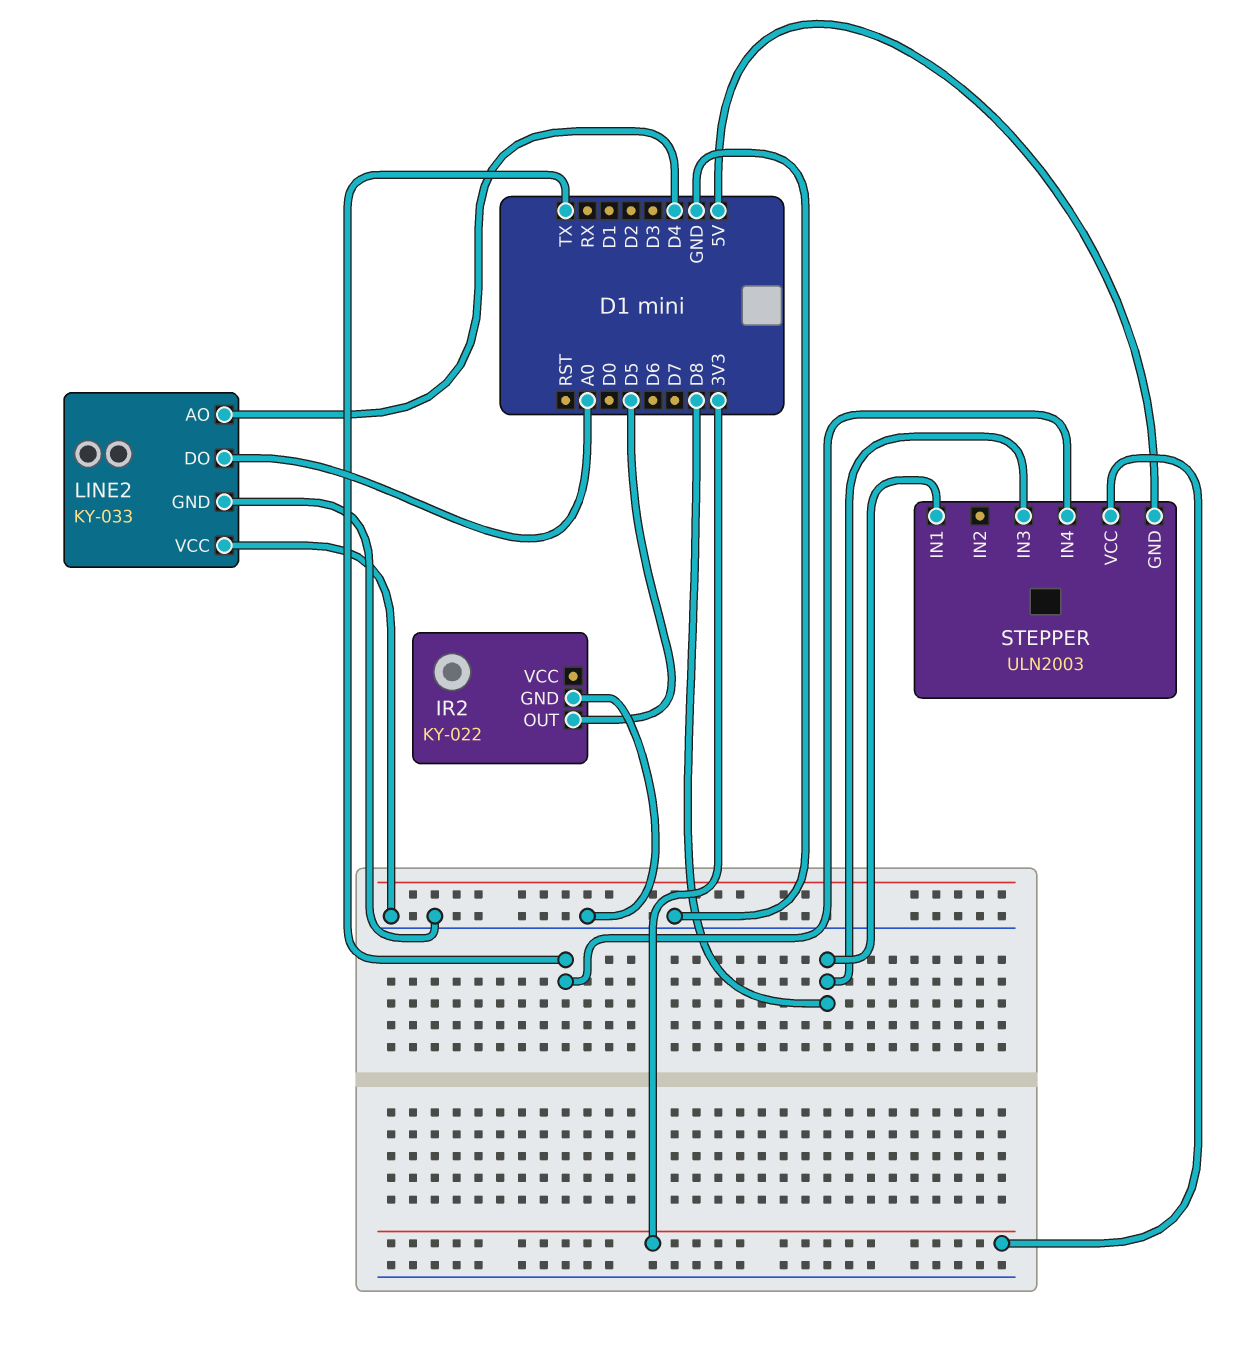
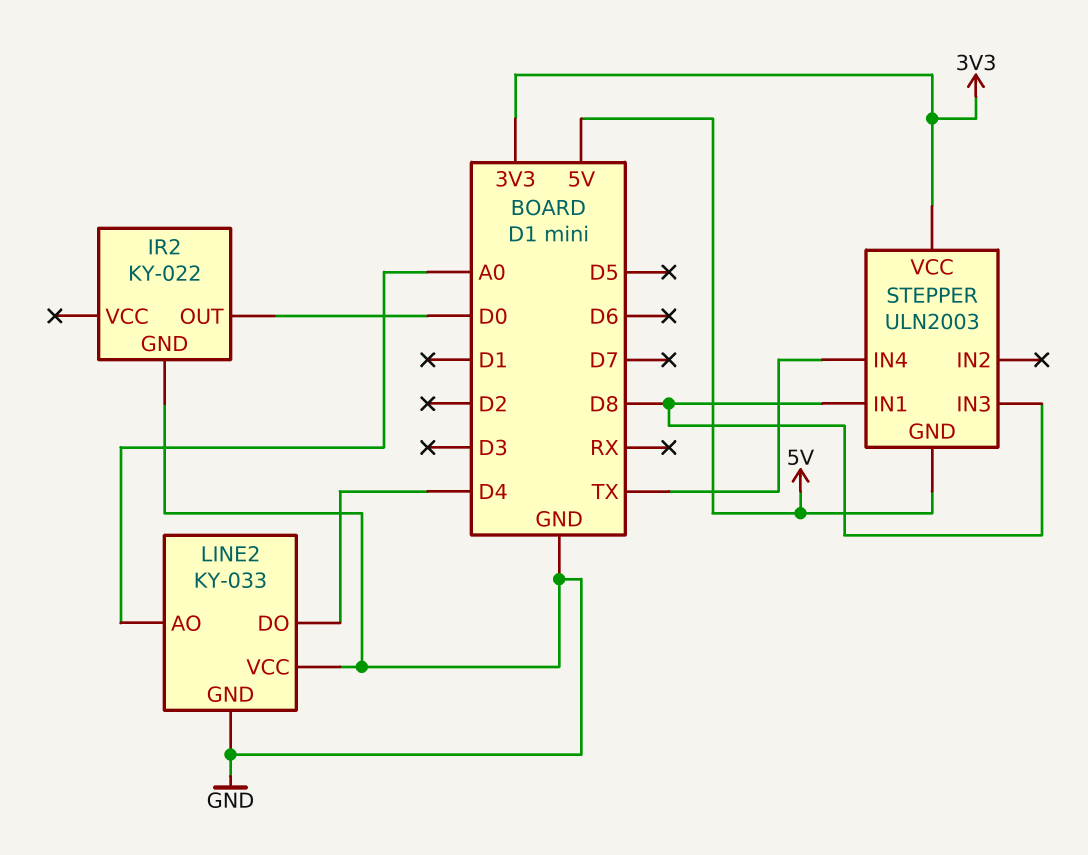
IR2 pin OUT: D5 -> D0
LINE2 pin AO: D4 -> A0
LINE2 pin DO: A0 -> D4

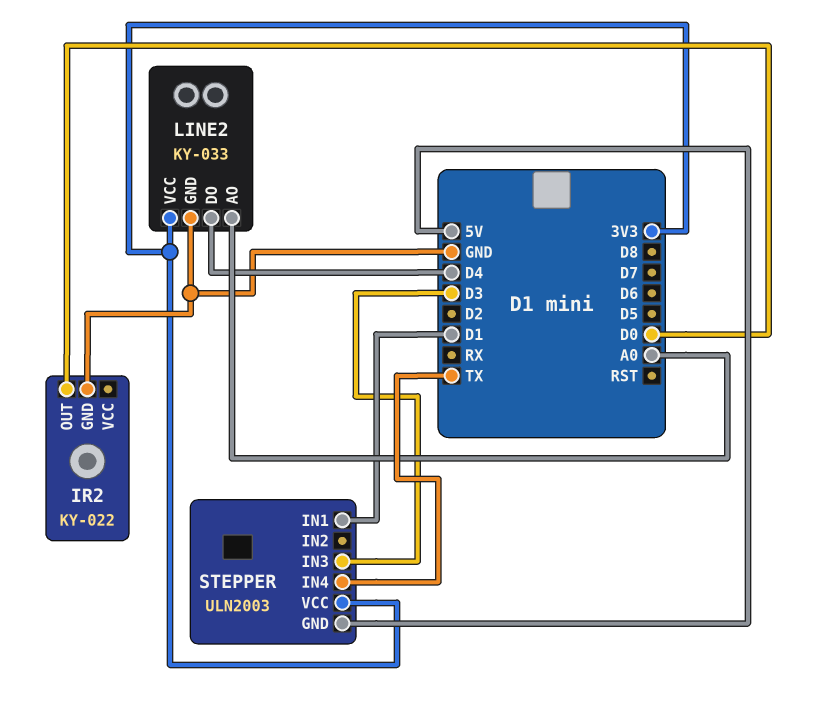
LINE2 pin VCC: GND -> 3V3
STEPPER pin IN1: D8 -> D1
STEPPER pin IN3: D8 -> D3

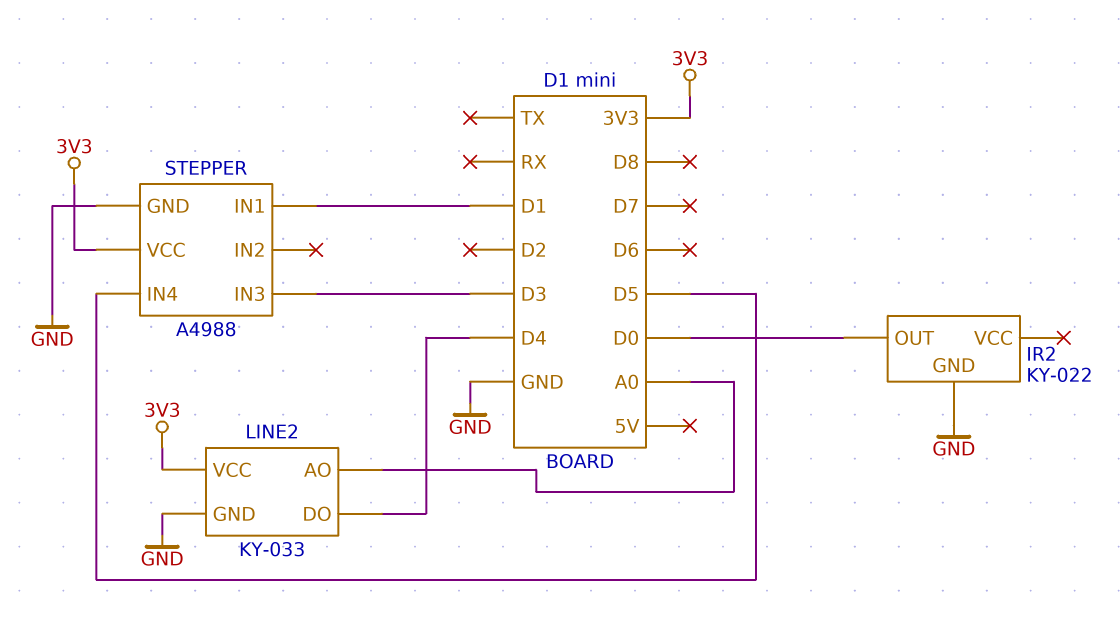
STEPPER: ULN2003 -> A4988
STEPPER pin GND: 5V -> GND
STEPPER pin IN4: TX -> D5

